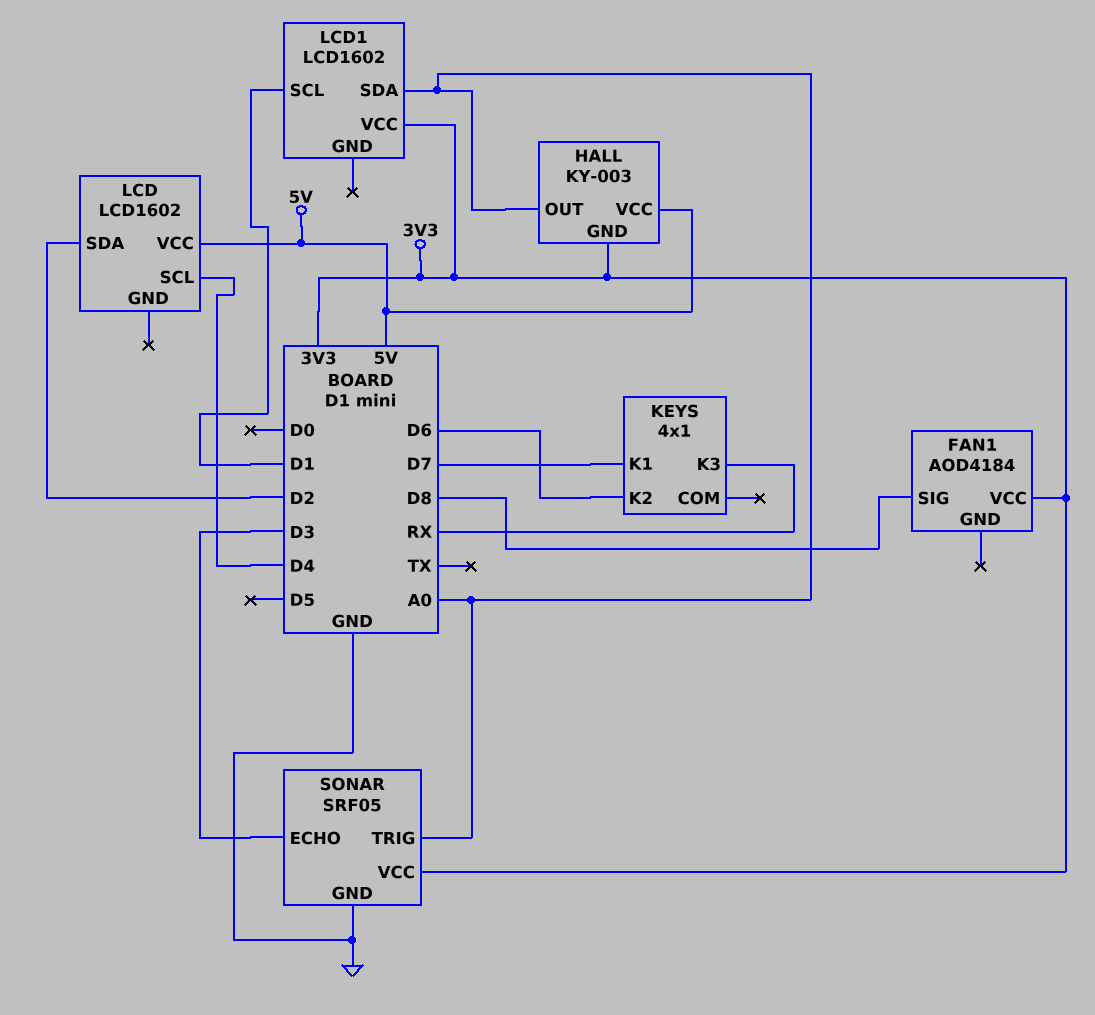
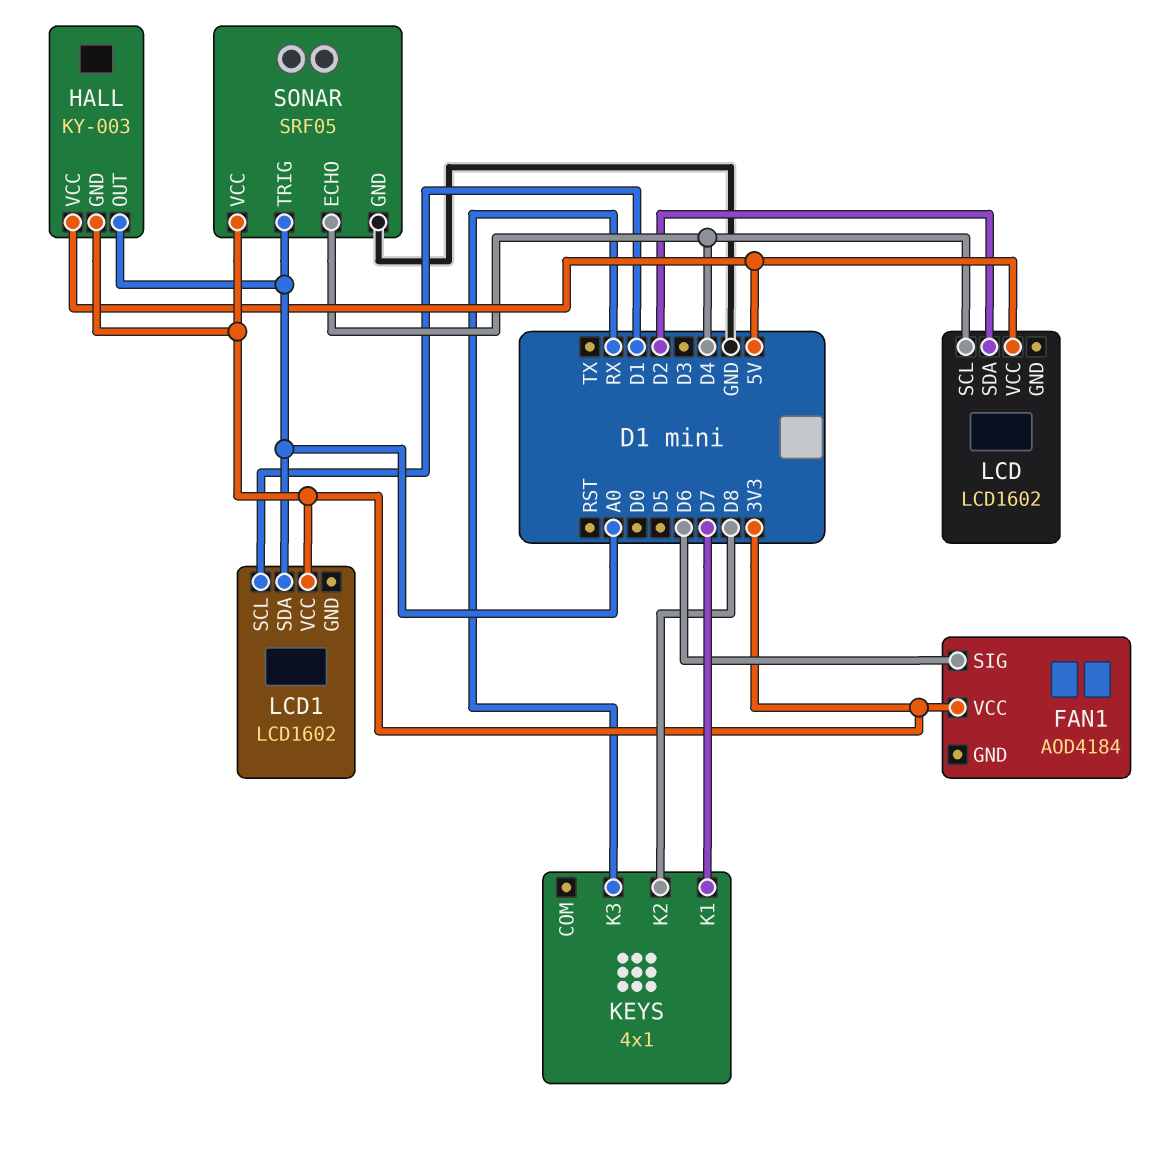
FAN1 pin SIG: D8 -> D6
KEYS pin K2: D6 -> D8
SONAR pin ECHO: D3 -> D4

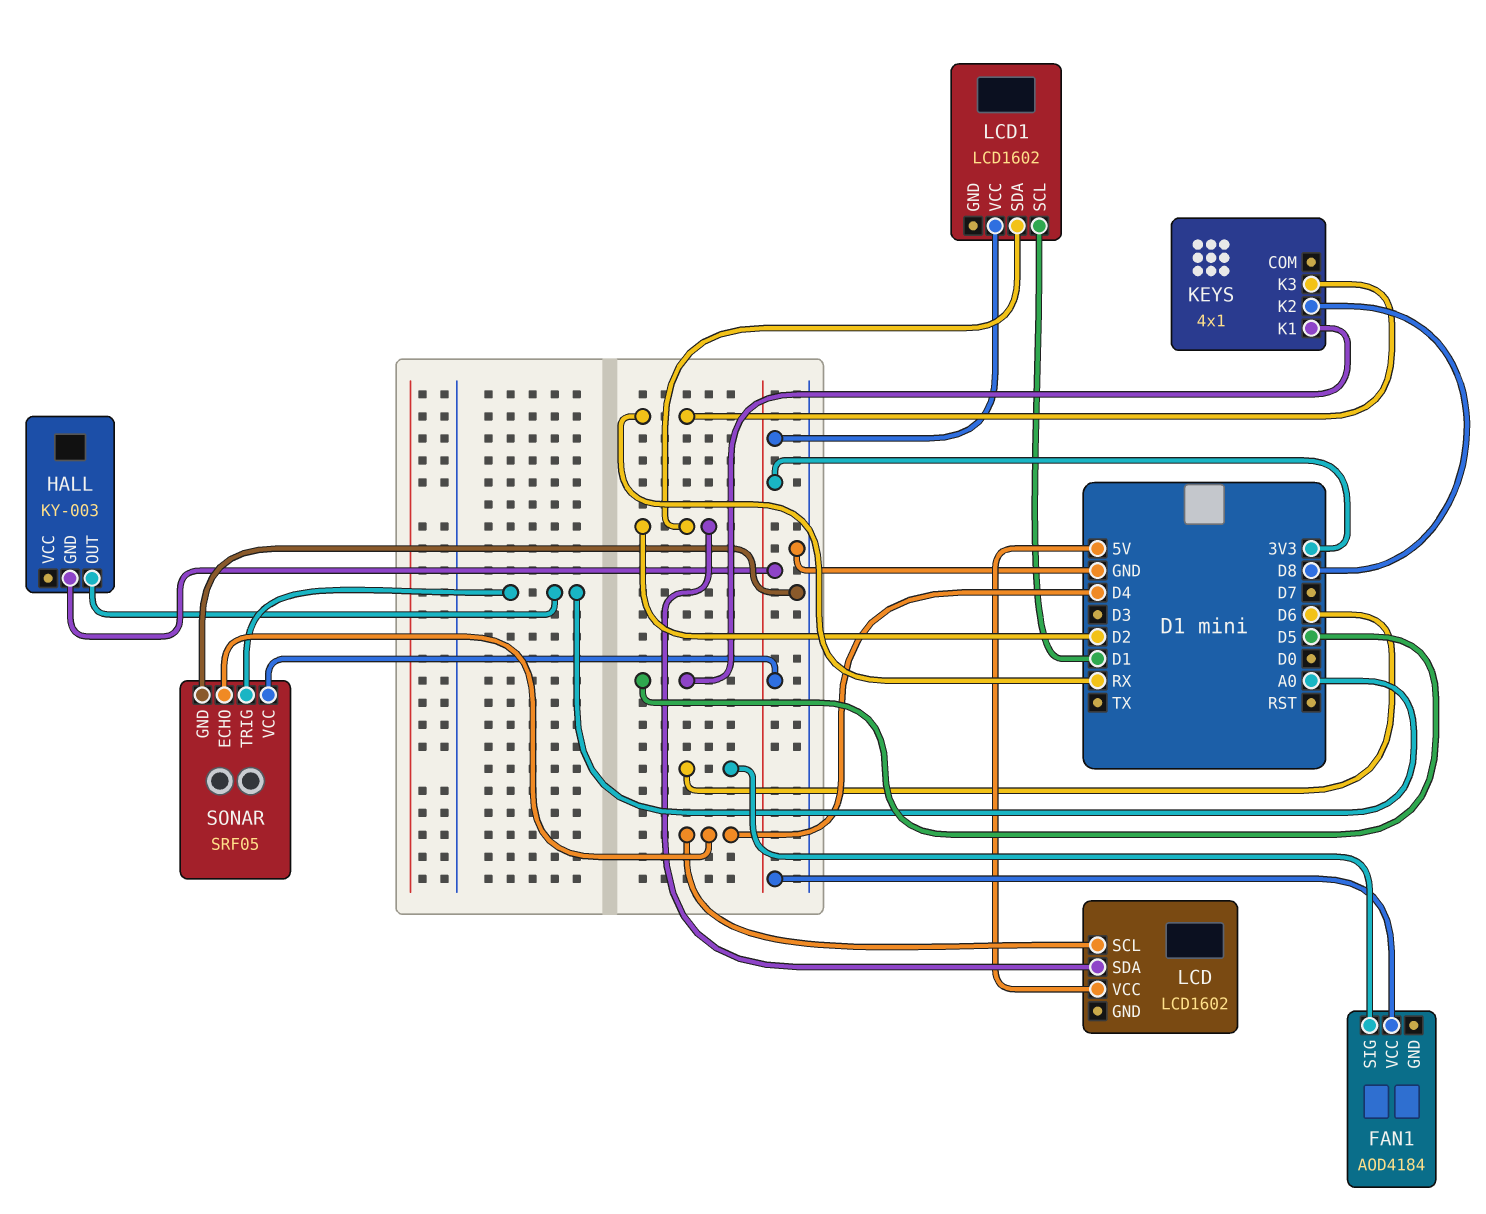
HALL pin VCC: 5V -> none
KEYS pin K1: D7 -> D5
LCD1 pin SDA: A0 -> D2

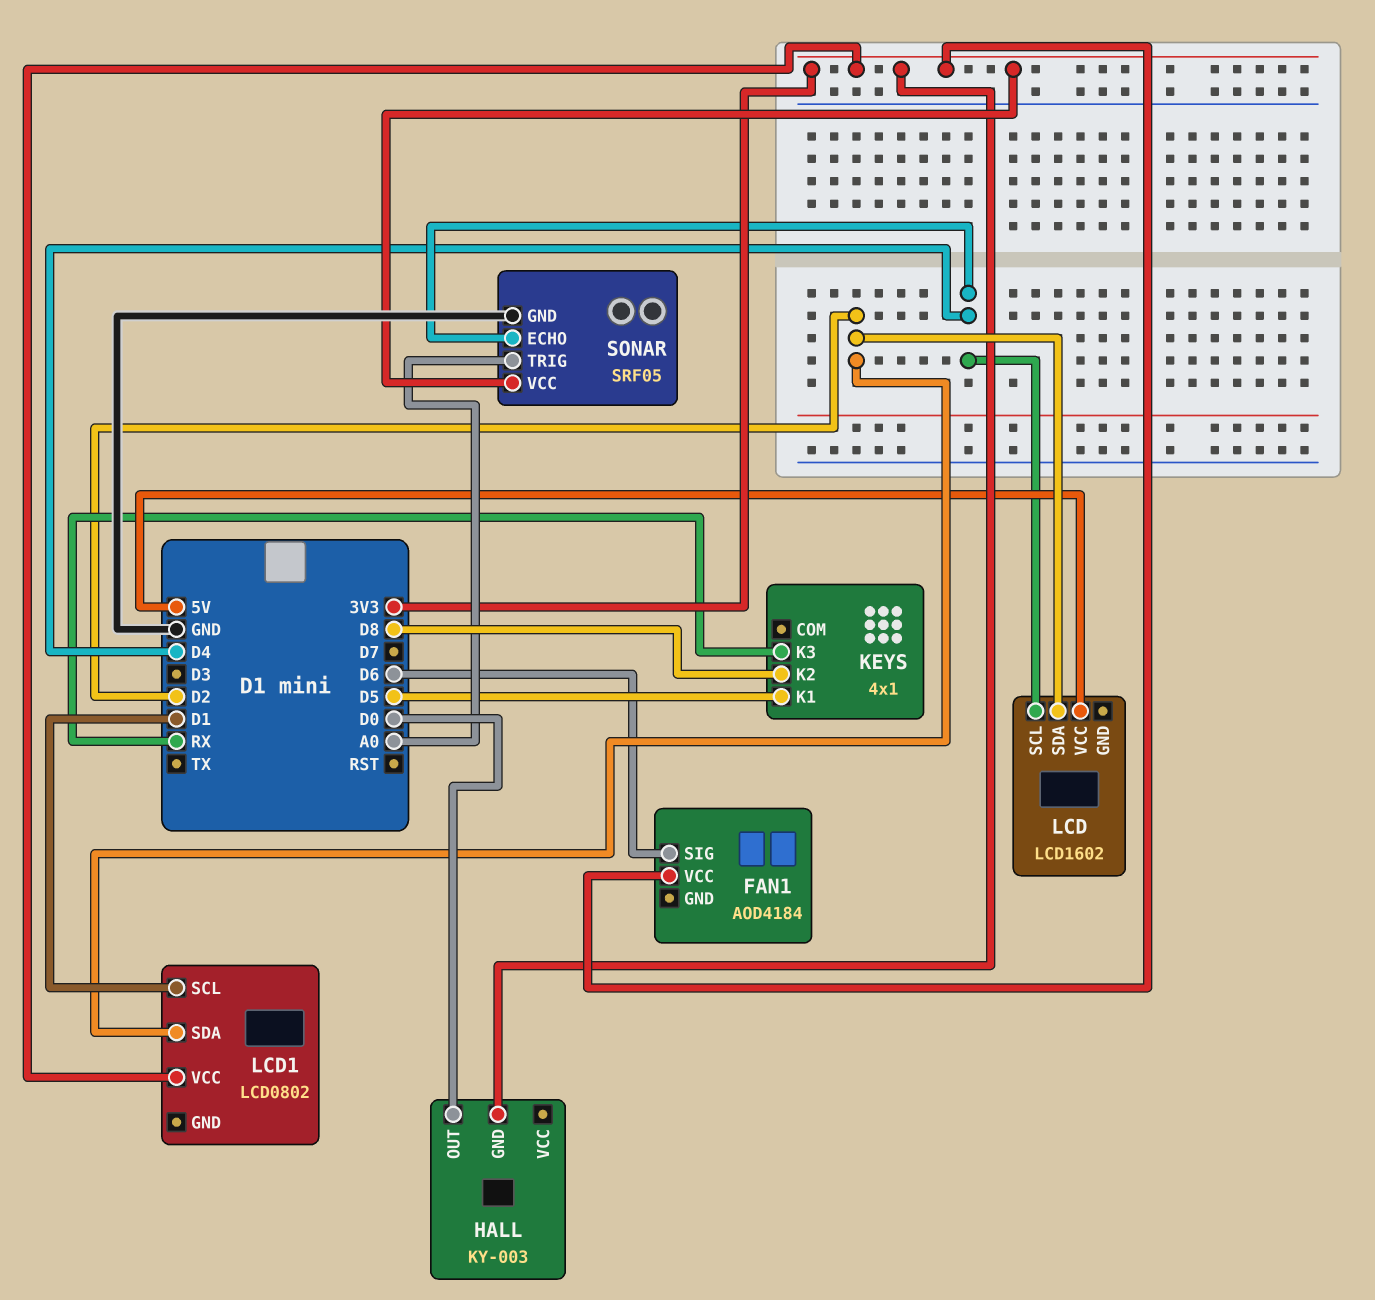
HALL pin OUT: A0 -> D0
LCD1: LCD1602 -> LCD0802

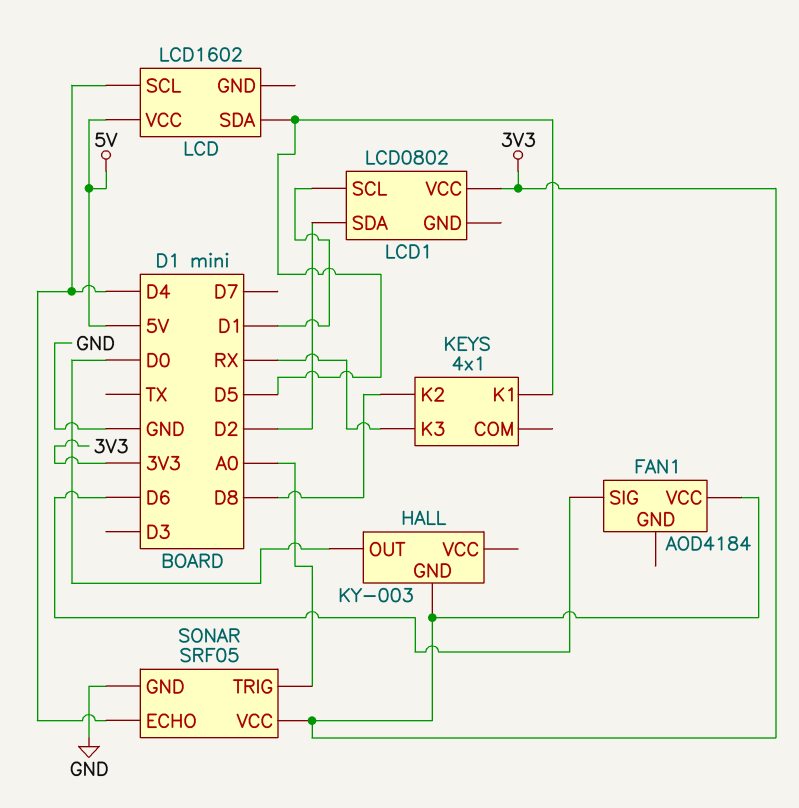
LCD pin SDA: D2 -> D5

